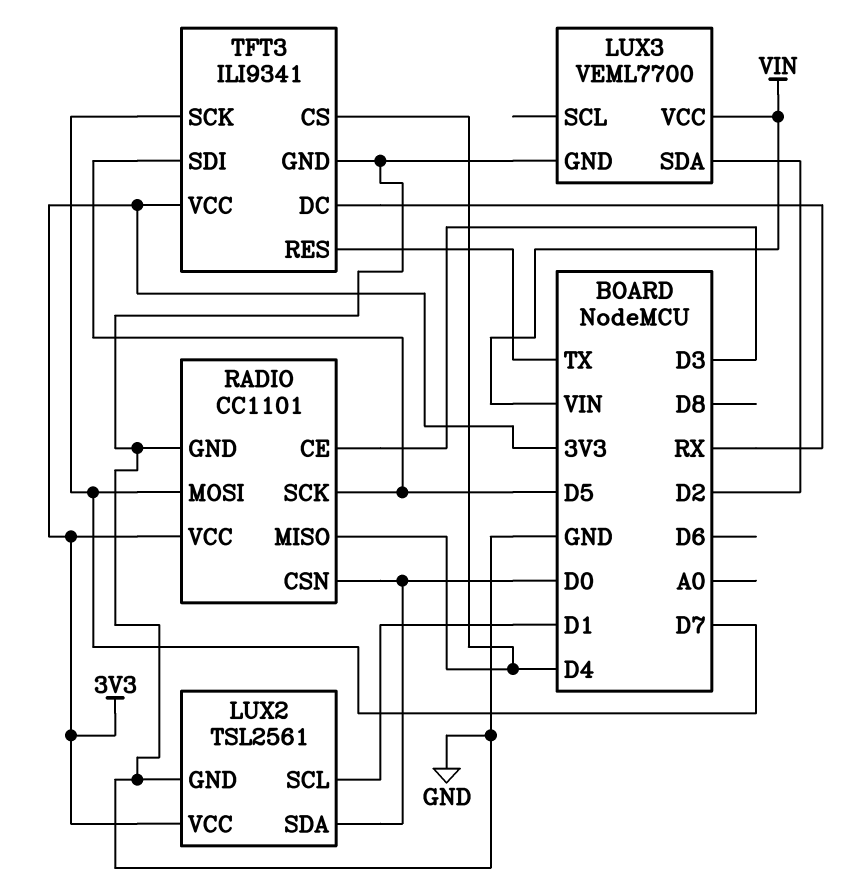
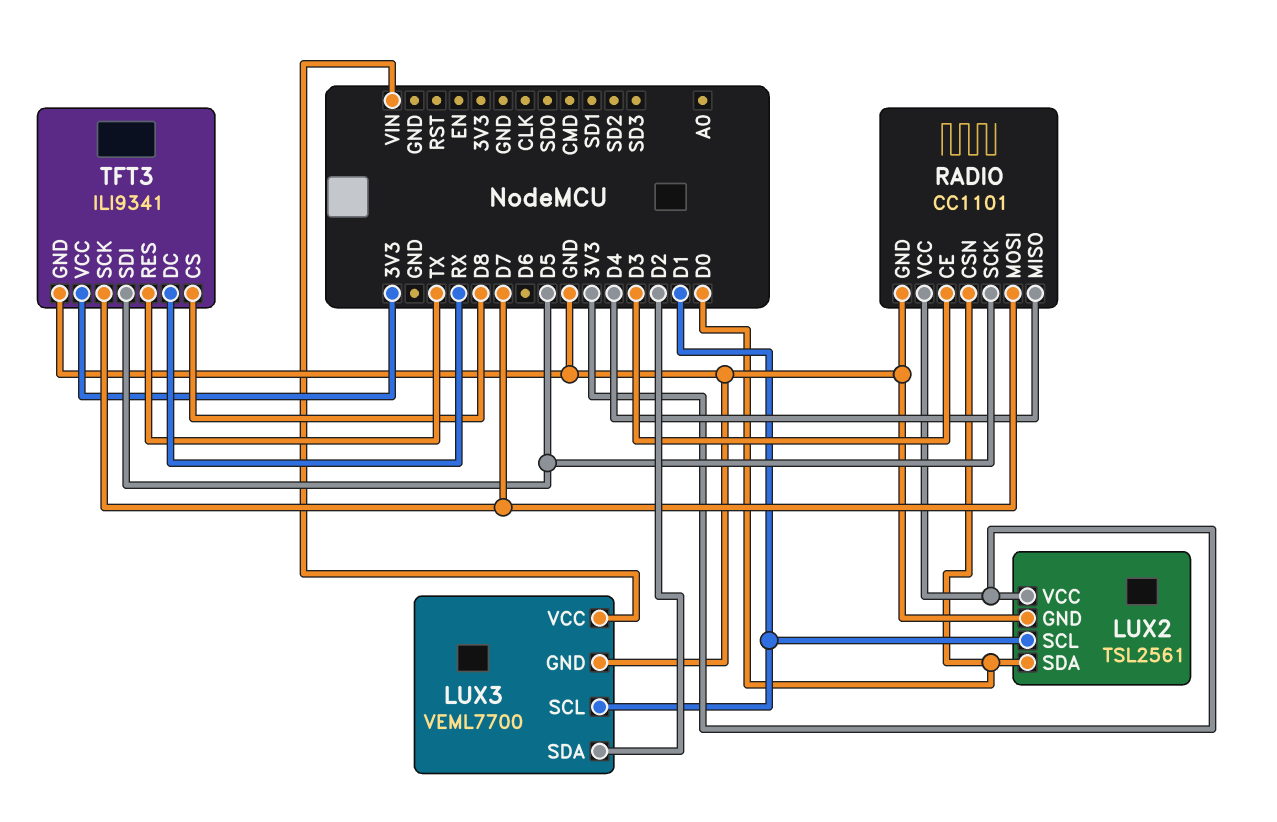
LUX3 pin SCL: none -> D1
TFT3 pin CS: D4 -> D8

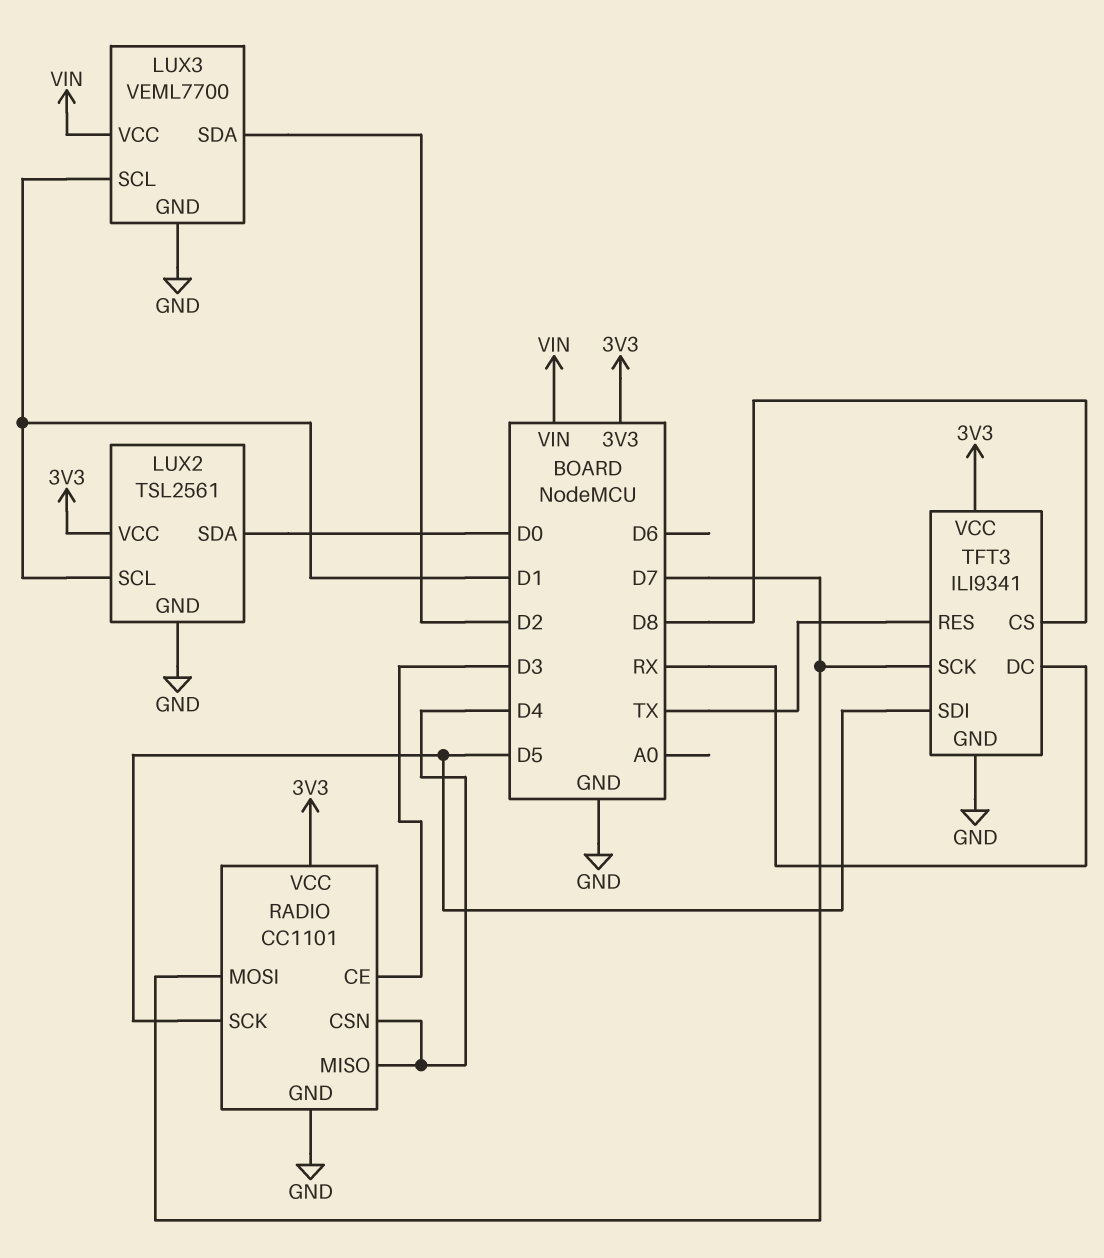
RADIO pin CSN: D0 -> D4

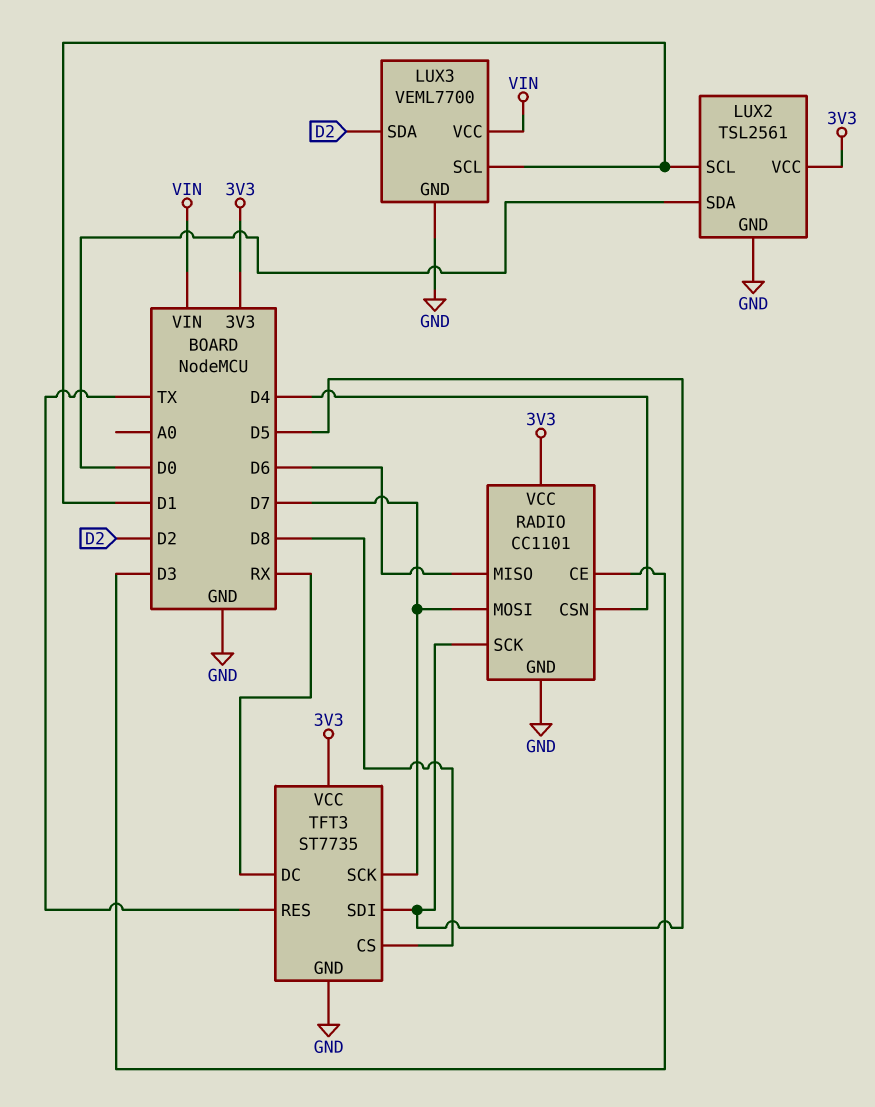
RADIO pin MISO: D4 -> D6
TFT3: ILI9341 -> ST7735

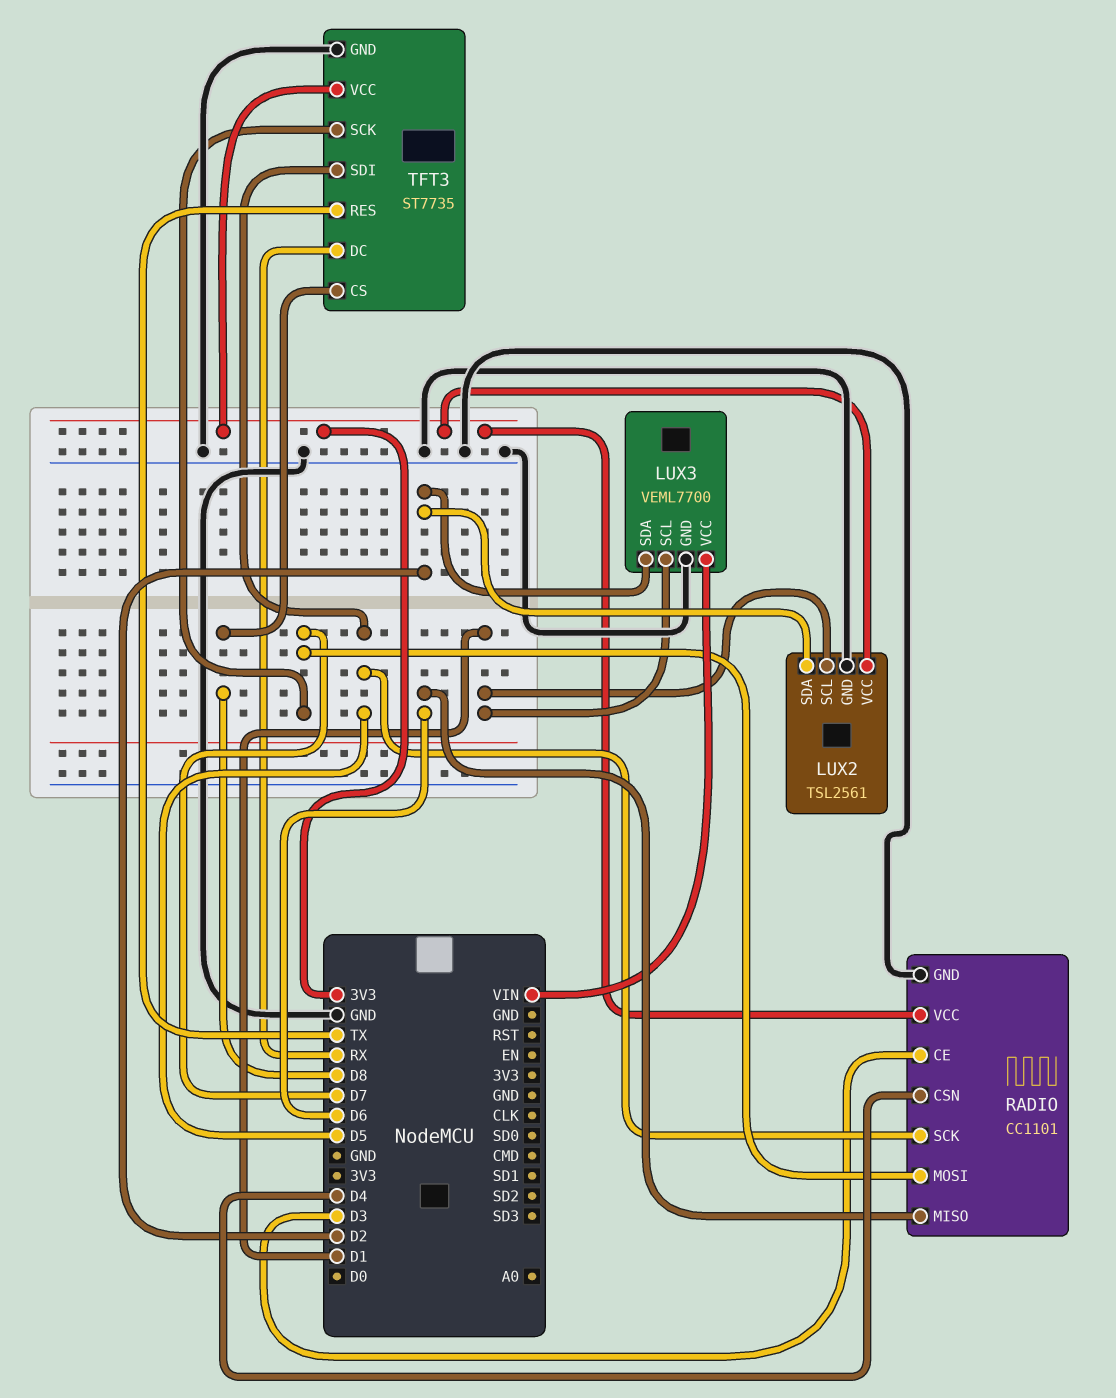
LUX2 pin SDA: D0 -> D2

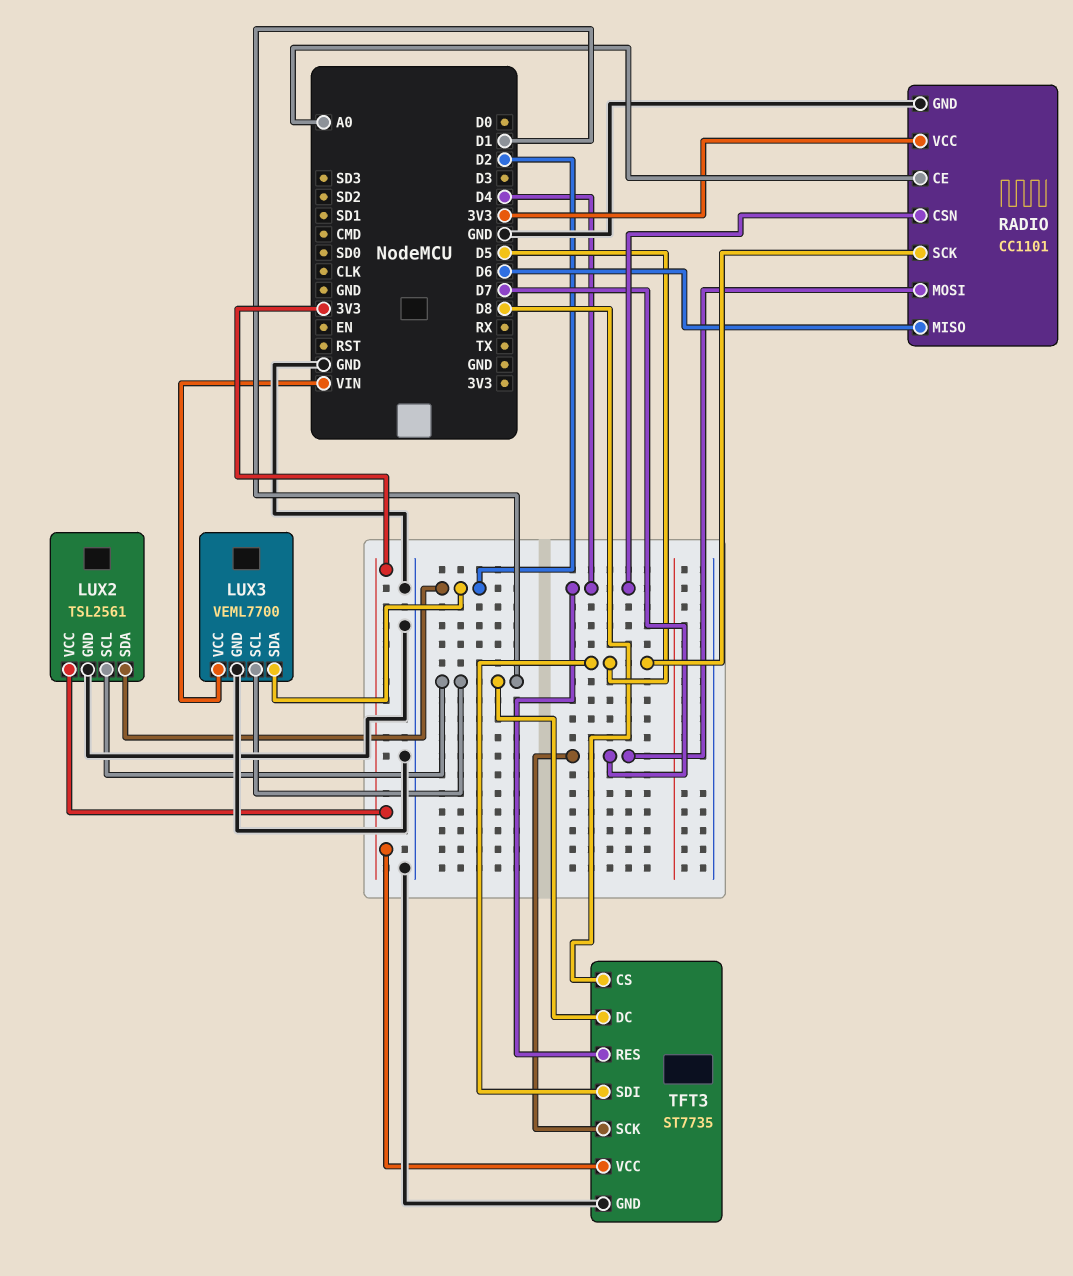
RADIO pin CE: D3 -> A0
TFT3 pin DC: RX -> D1
TFT3 pin RES: TX -> D4

